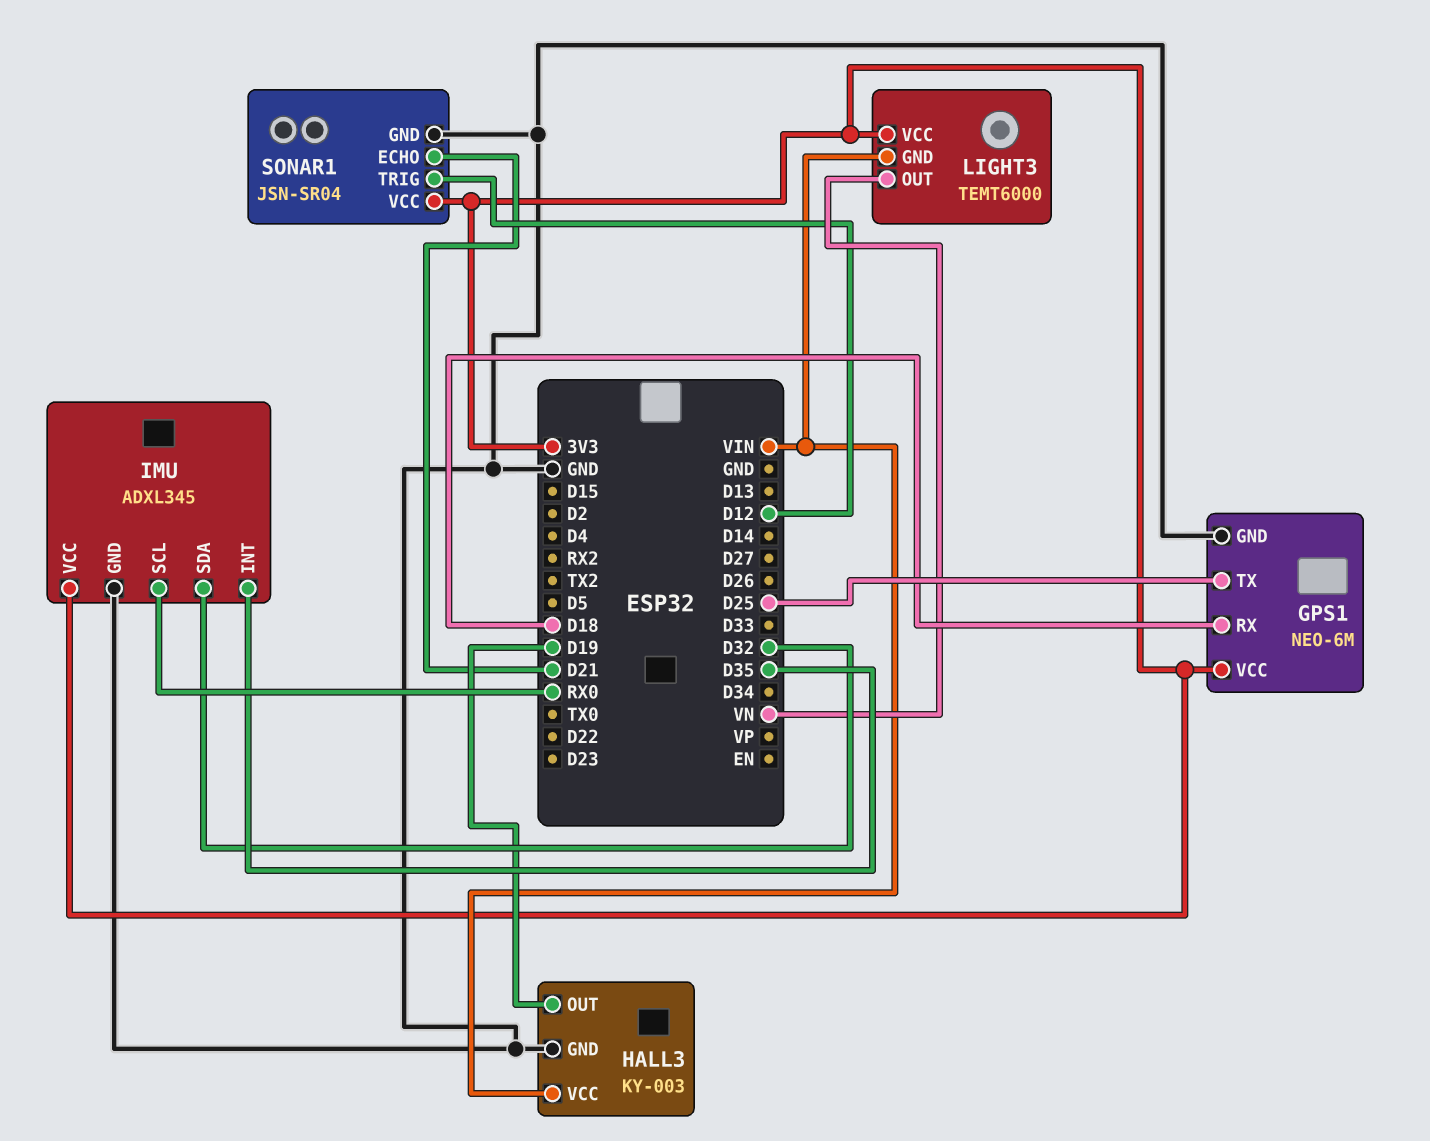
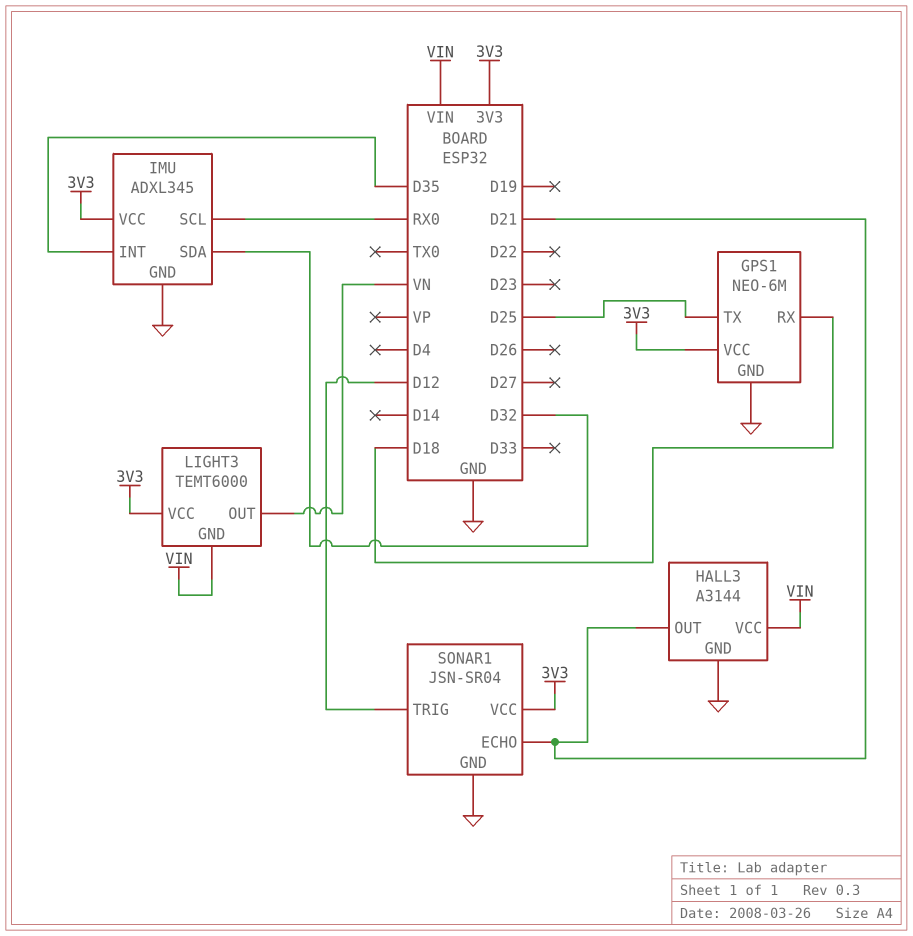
HALL3: KY-003 -> A3144
HALL3 pin OUT: D19 -> D21

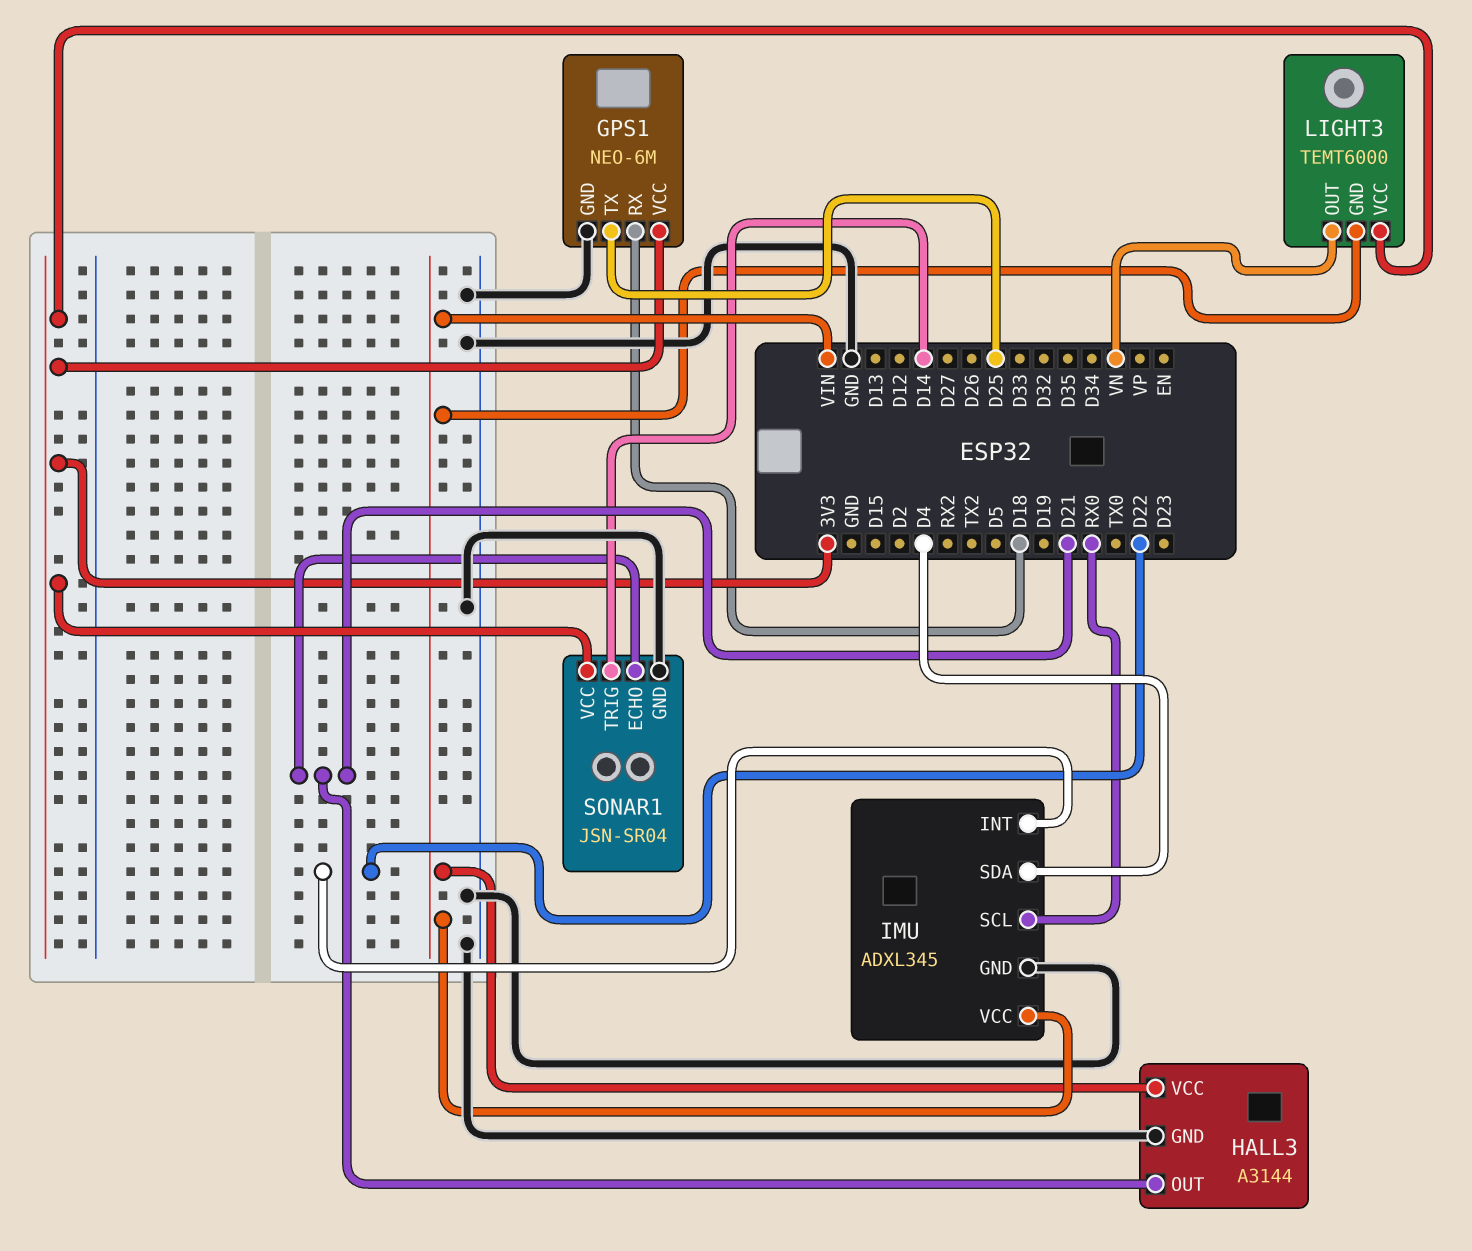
IMU pin INT: D35 -> D22
IMU pin SDA: D32 -> D4
IMU pin VCC: 3V3 -> VIN
SONAR1 pin TRIG: D12 -> D14

